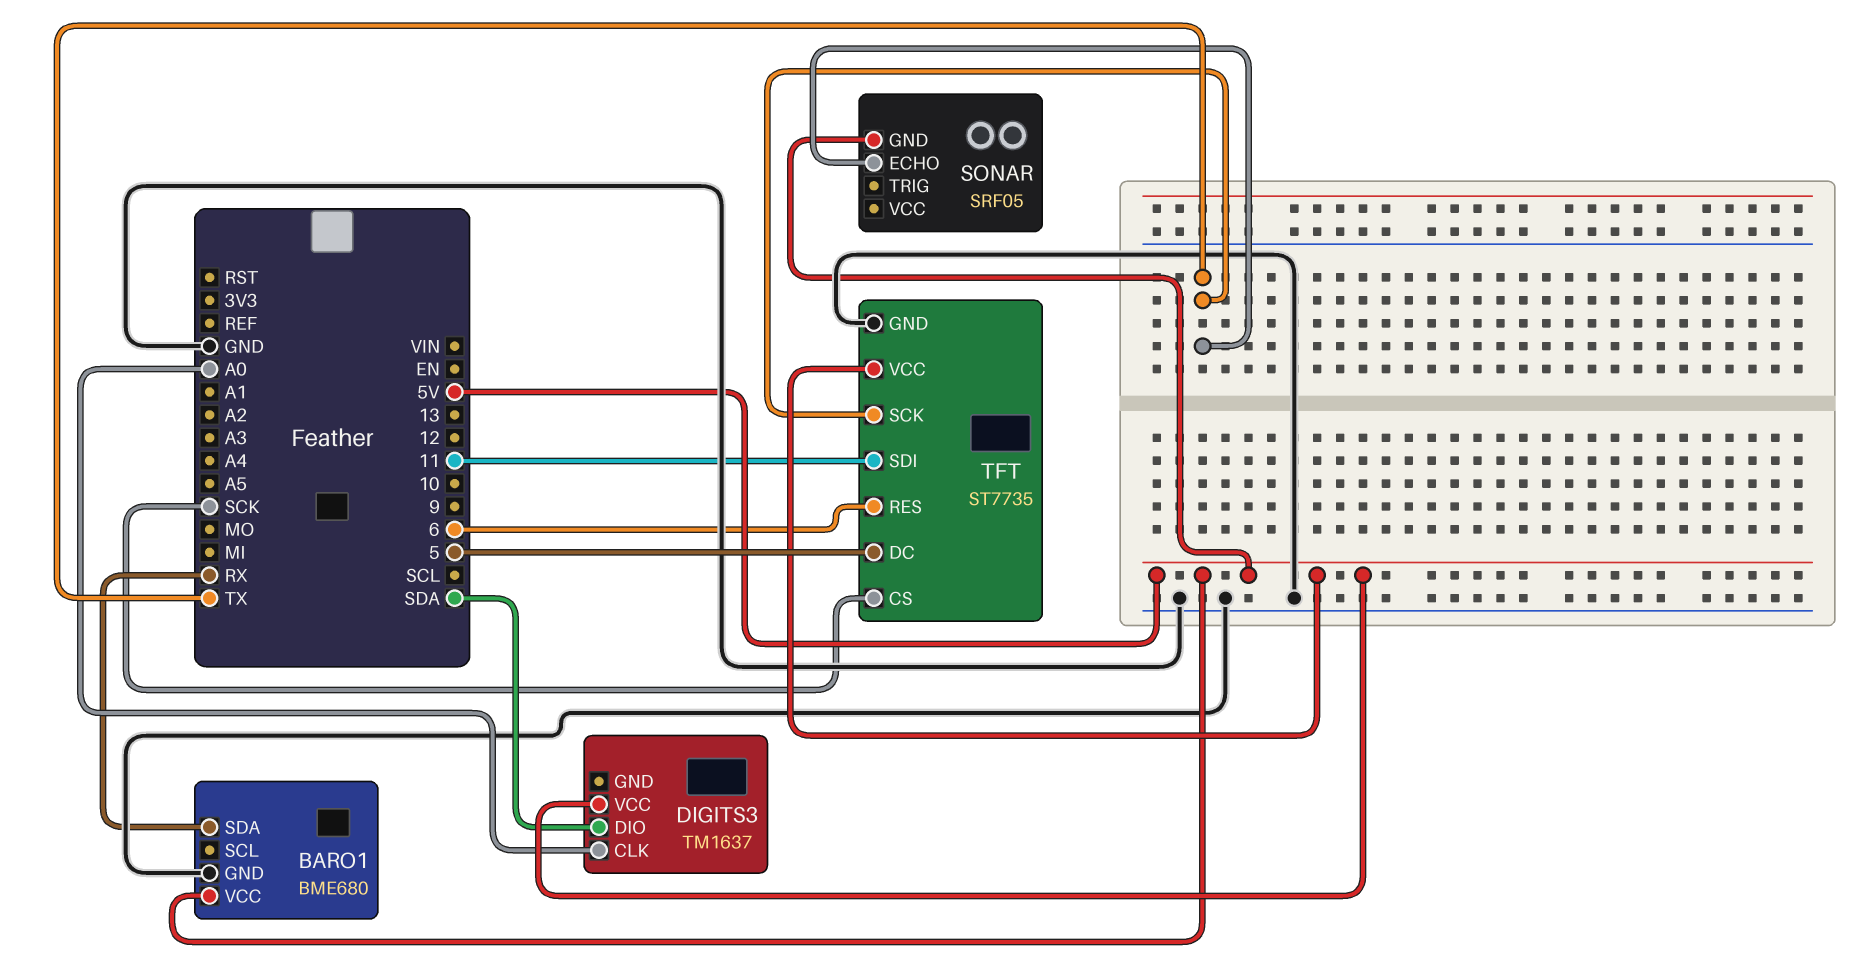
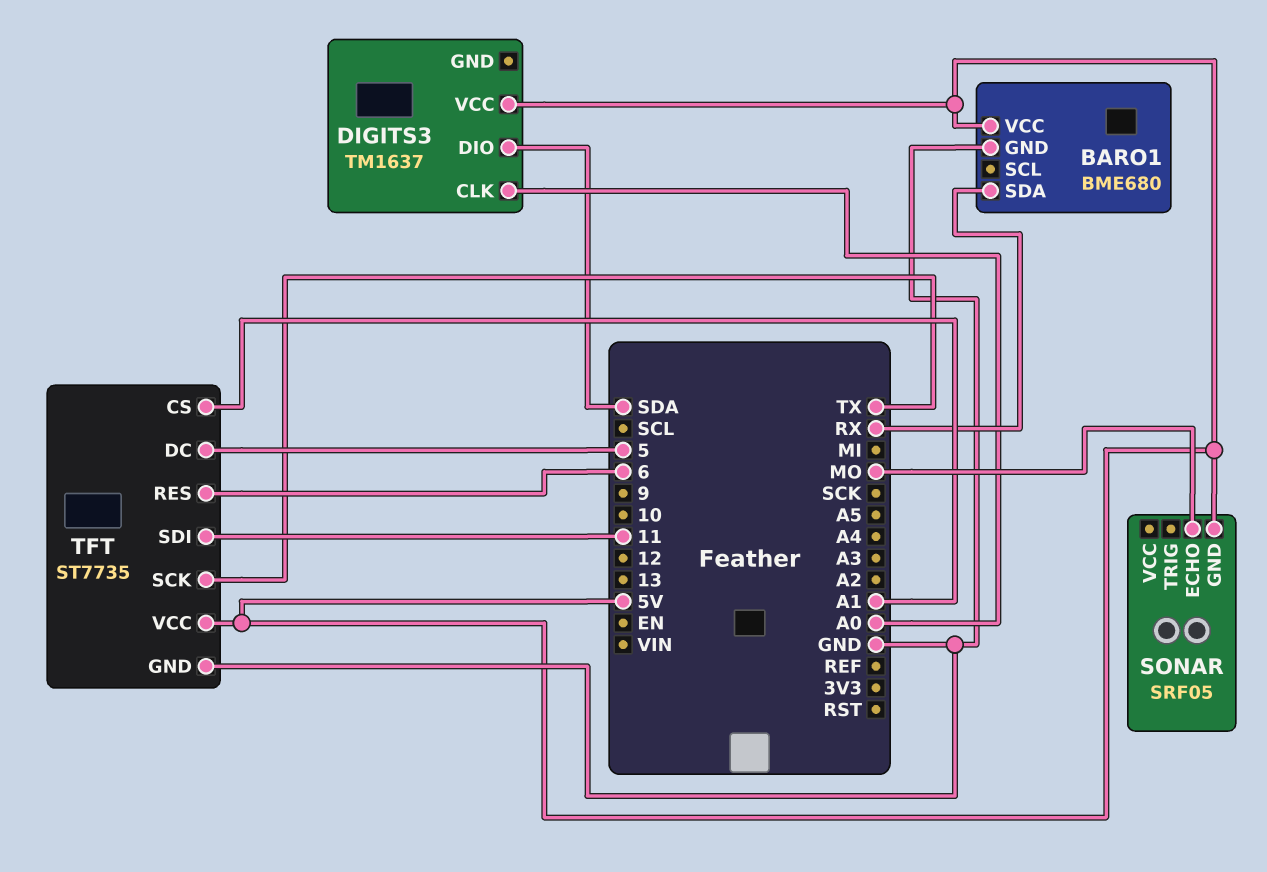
SONAR pin ECHO: TX -> MO
TFT pin CS: SCK -> A1

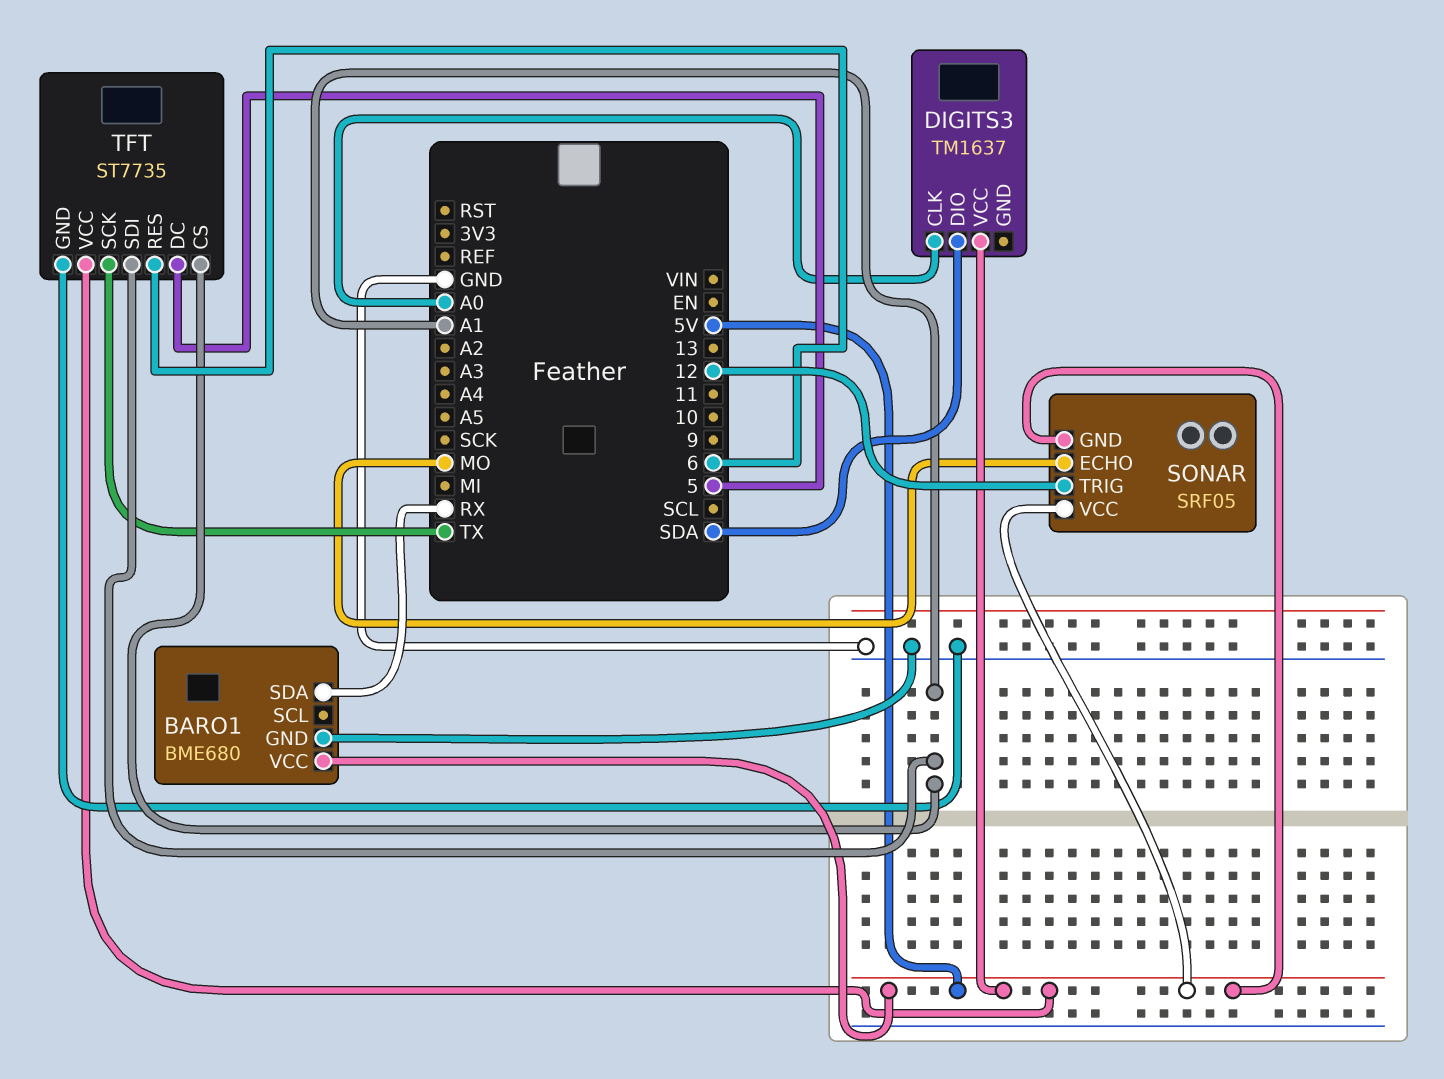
SONAR pin TRIG: none -> 12
SONAR pin VCC: none -> 5V
TFT pin SDI: 11 -> A1

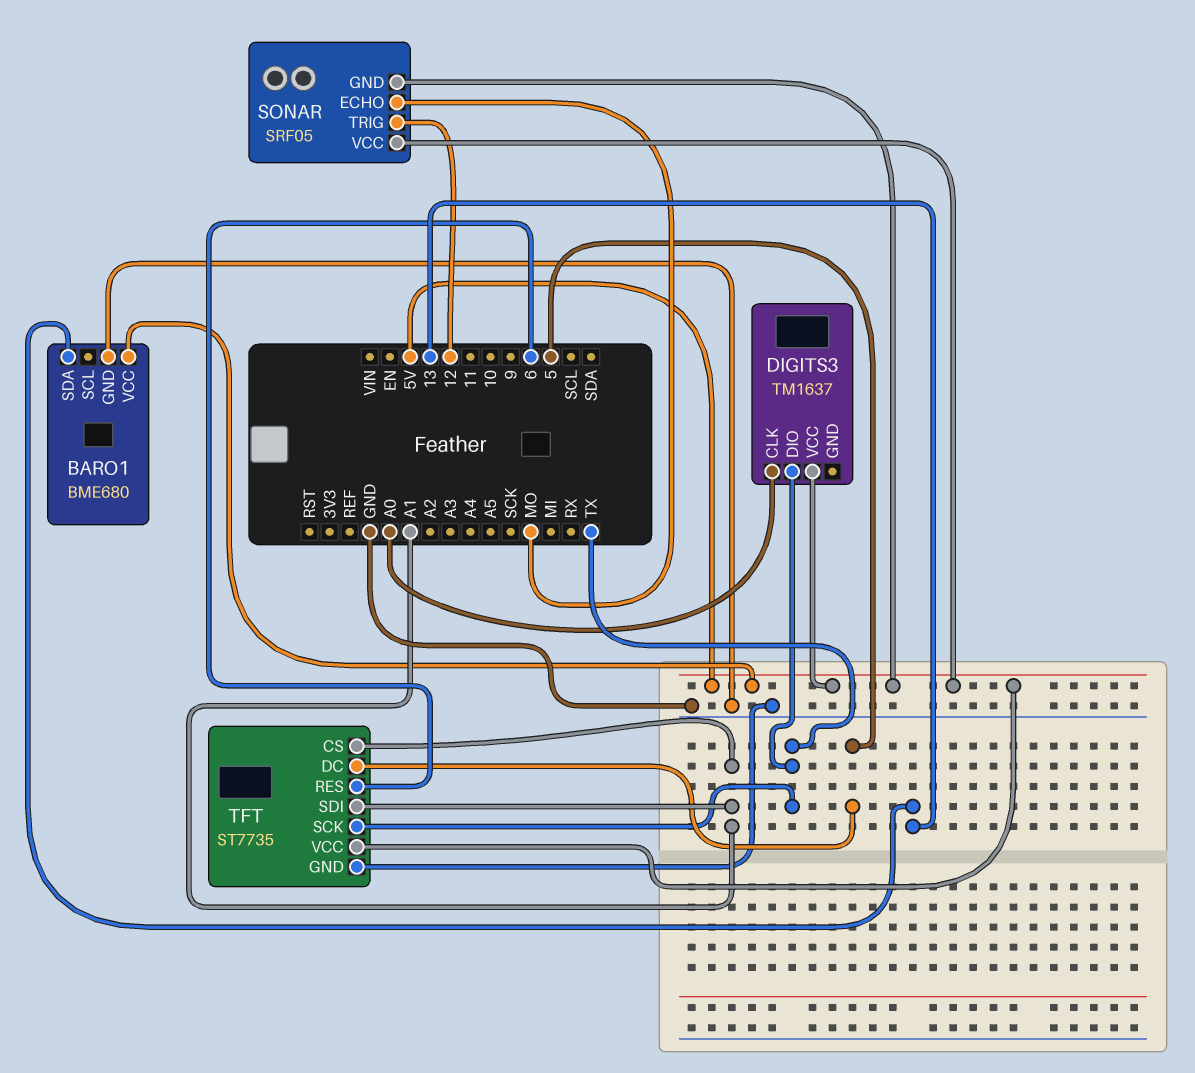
BARO1 pin SDA: RX -> 13
DIGITS3 pin DIO: SDA -> TX

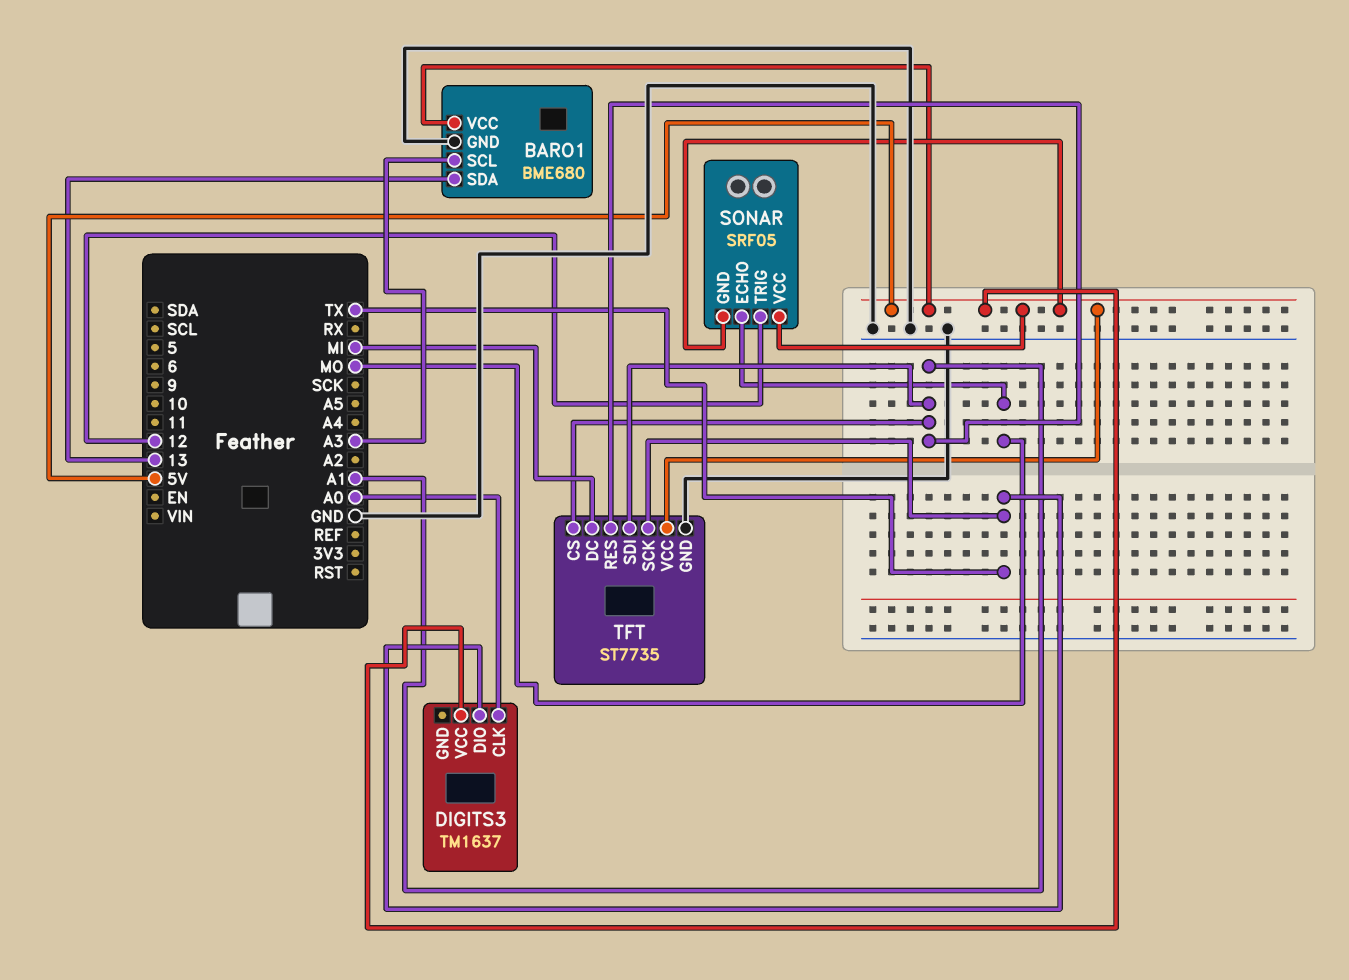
BARO1 pin SCL: none -> A3
TFT pin DC: 5 -> MI
TFT pin RES: 6 -> A1

